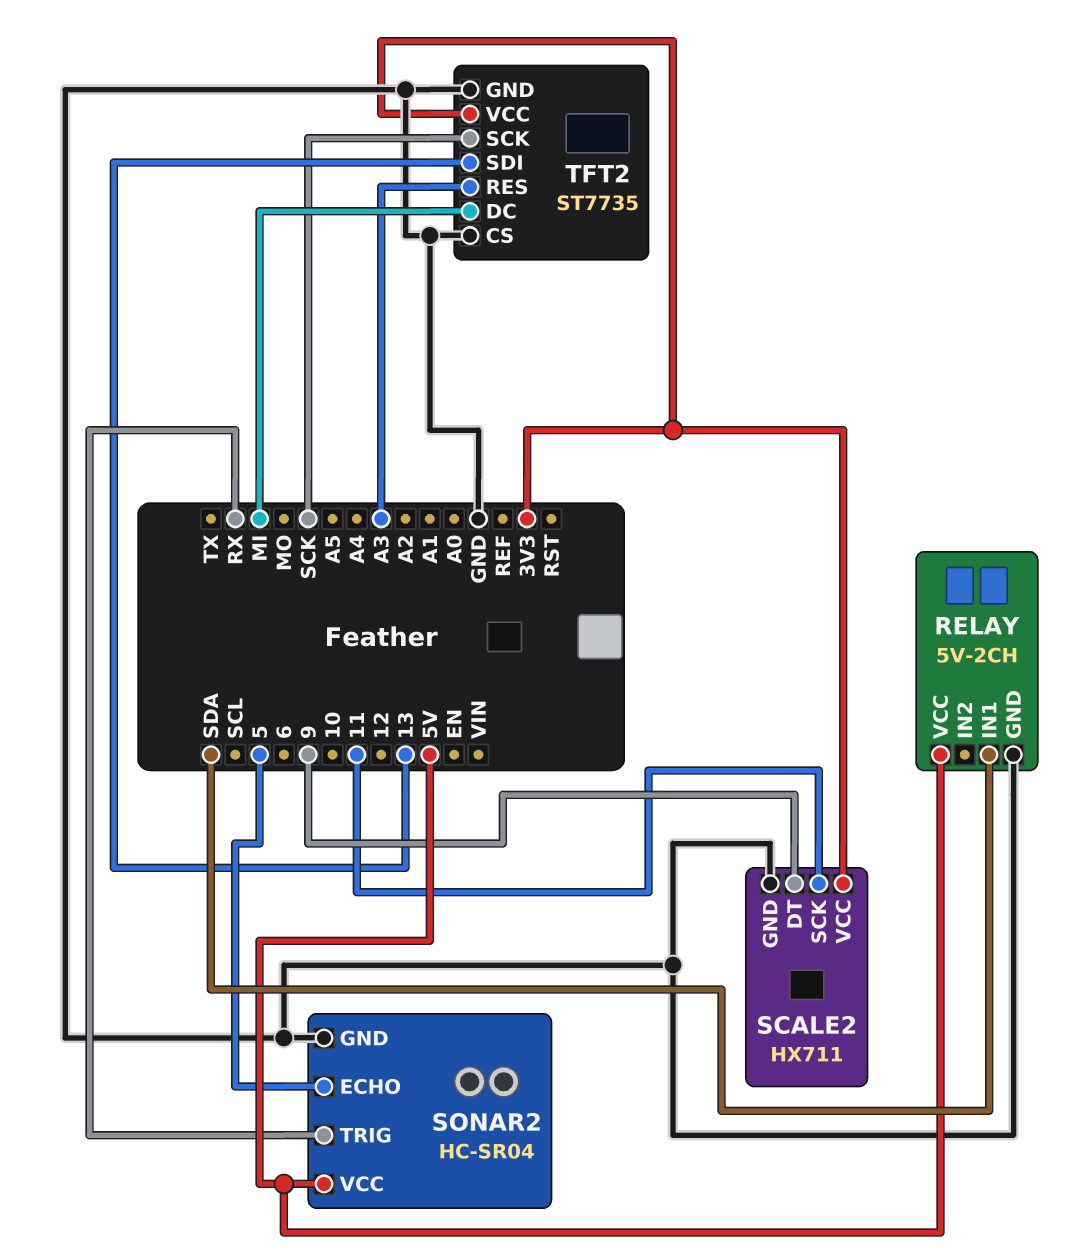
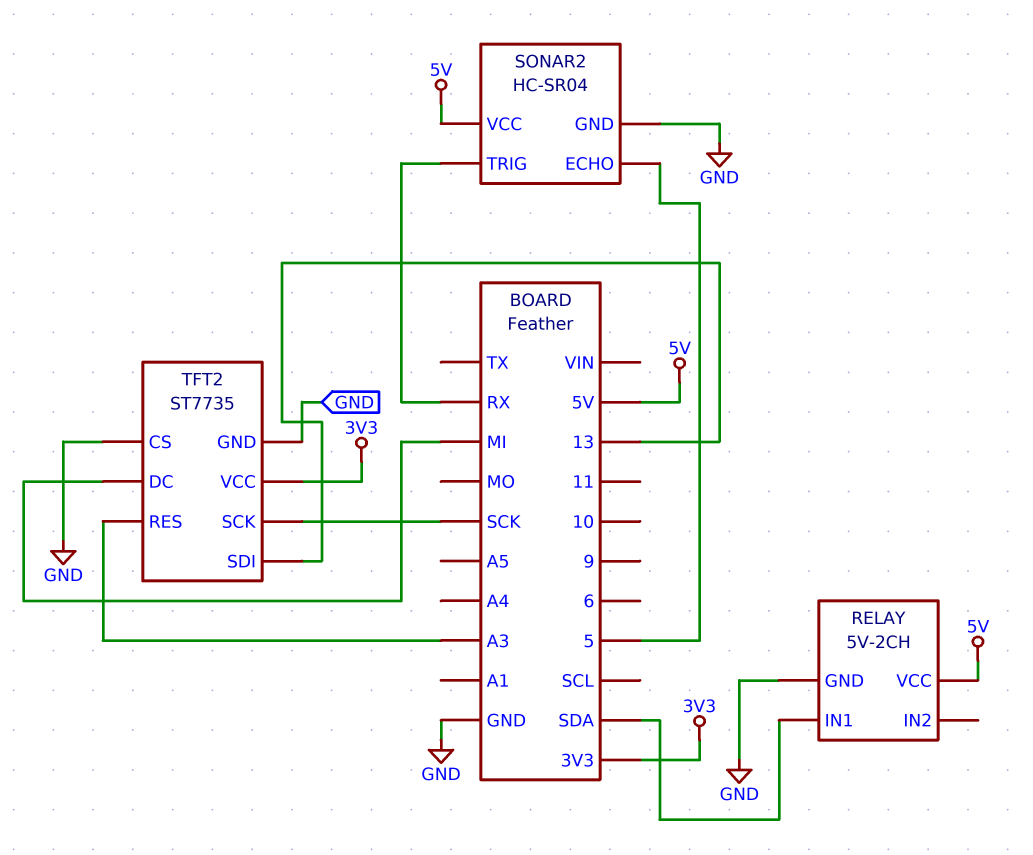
SCALE2: HX711 -> none
SCALE2 pin DT: 9 -> none
SCALE2 pin GND: GND -> none
SCALE2 pin SCK: 11 -> none
SCALE2 pin VCC: 3V3 -> none

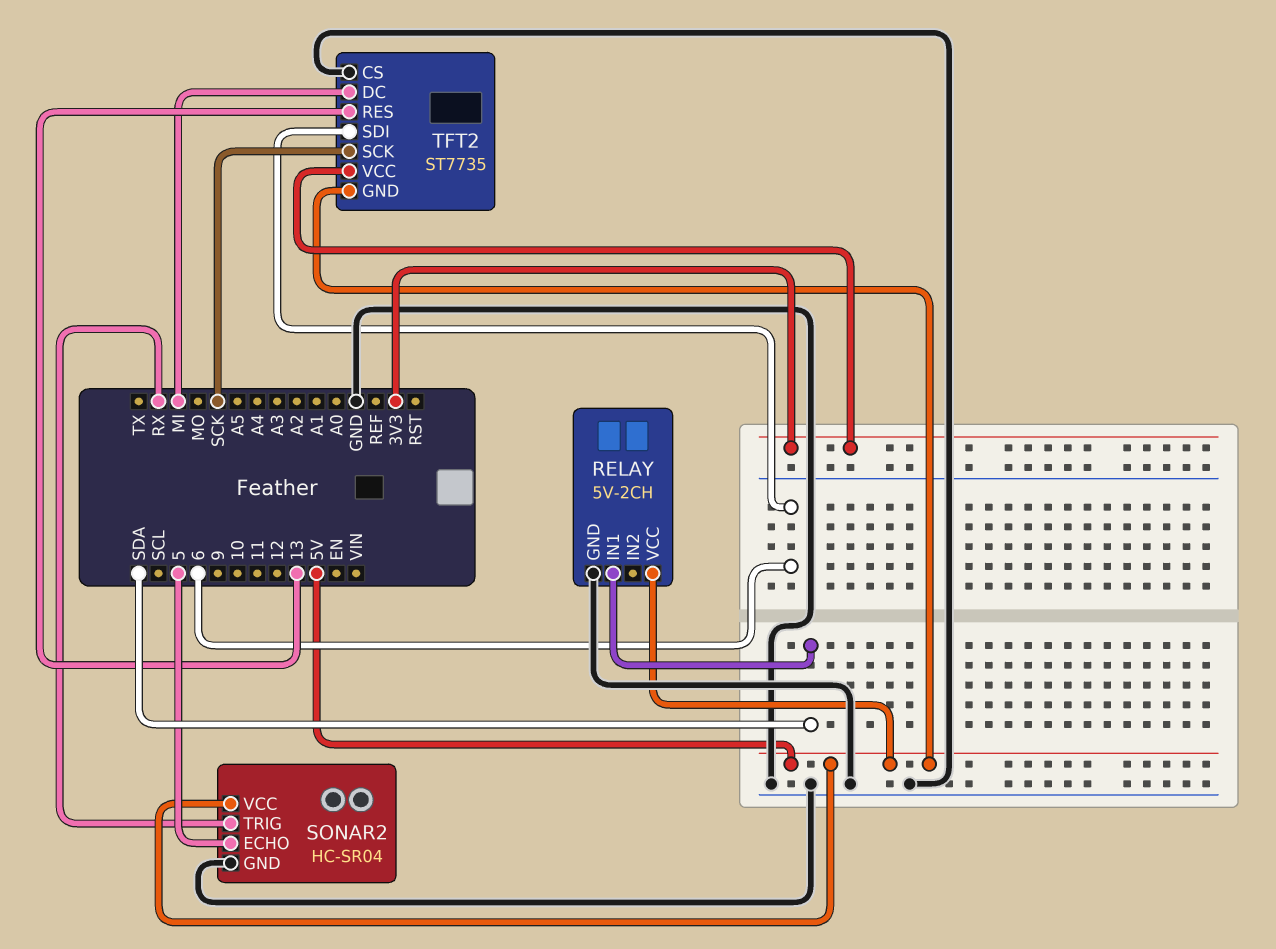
TFT2 pin GND: GND -> 5V
TFT2 pin RES: A3 -> 13
TFT2 pin SDI: 13 -> 6

